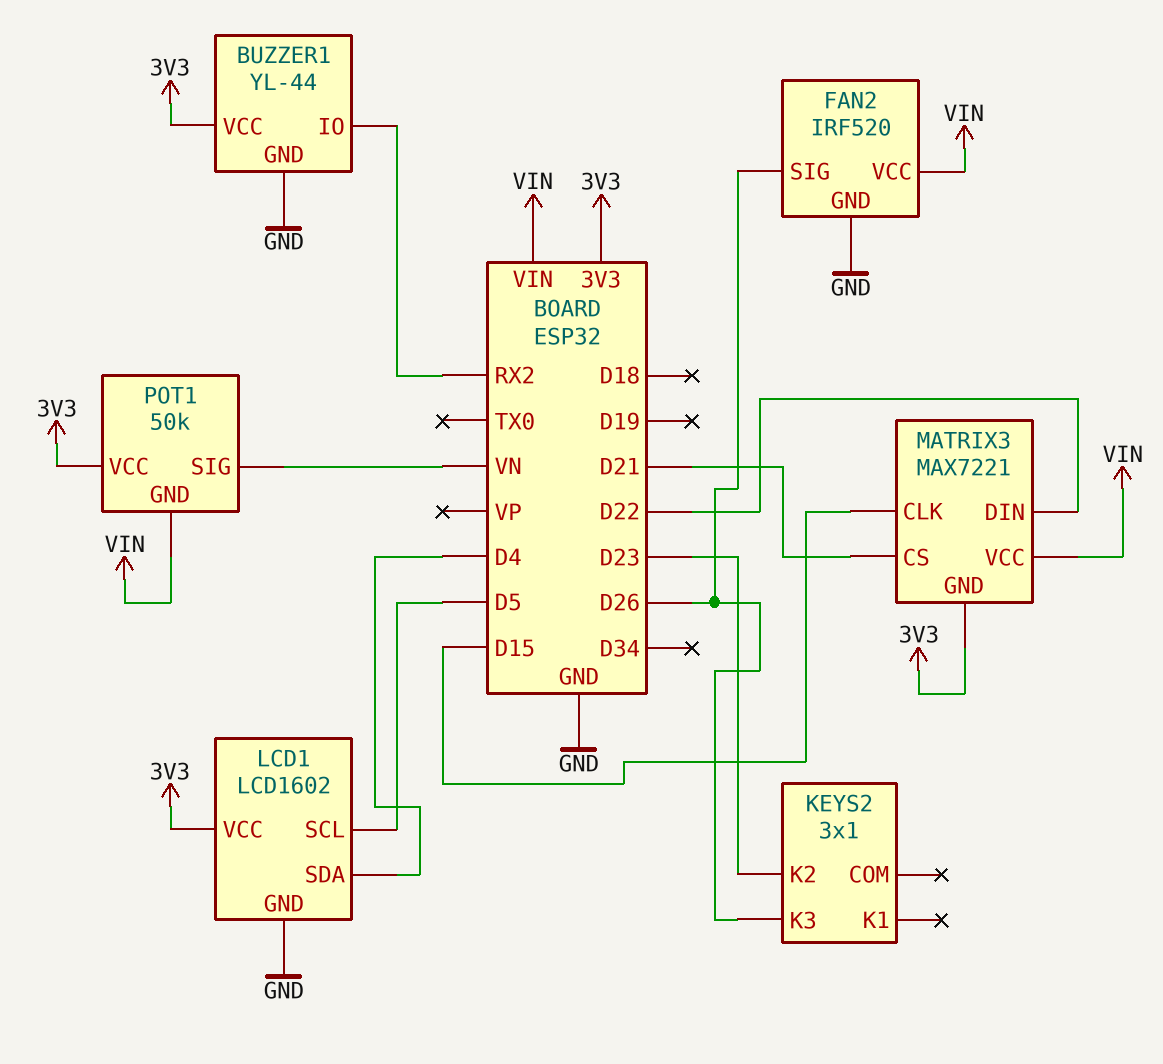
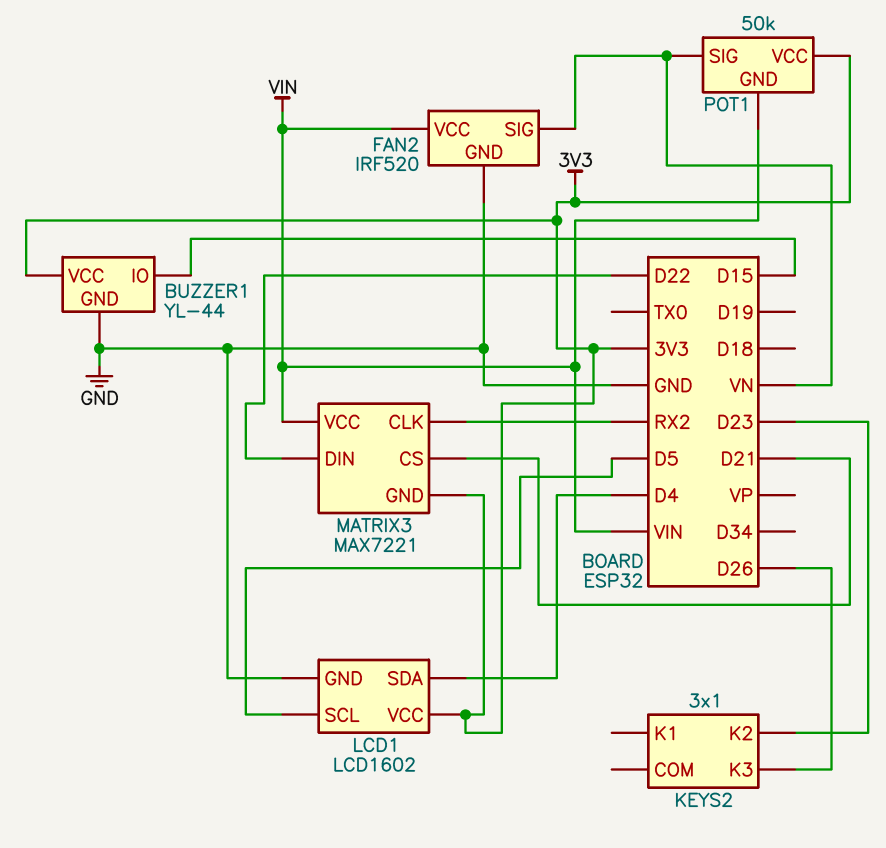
BUZZER1 pin IO: RX2 -> D15
FAN2 pin SIG: D26 -> VN
MATRIX3 pin CLK: D15 -> RX2

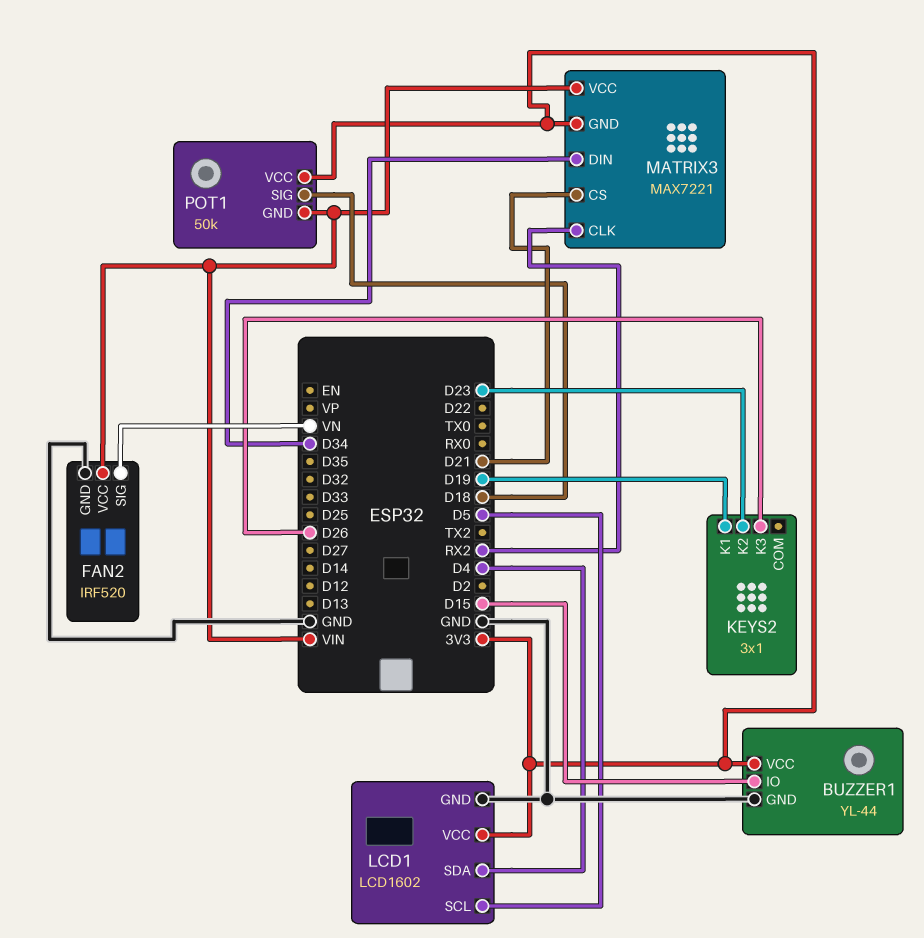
KEYS2 pin K1: none -> D19
MATRIX3 pin DIN: D22 -> D34
POT1 pin SIG: VN -> D18

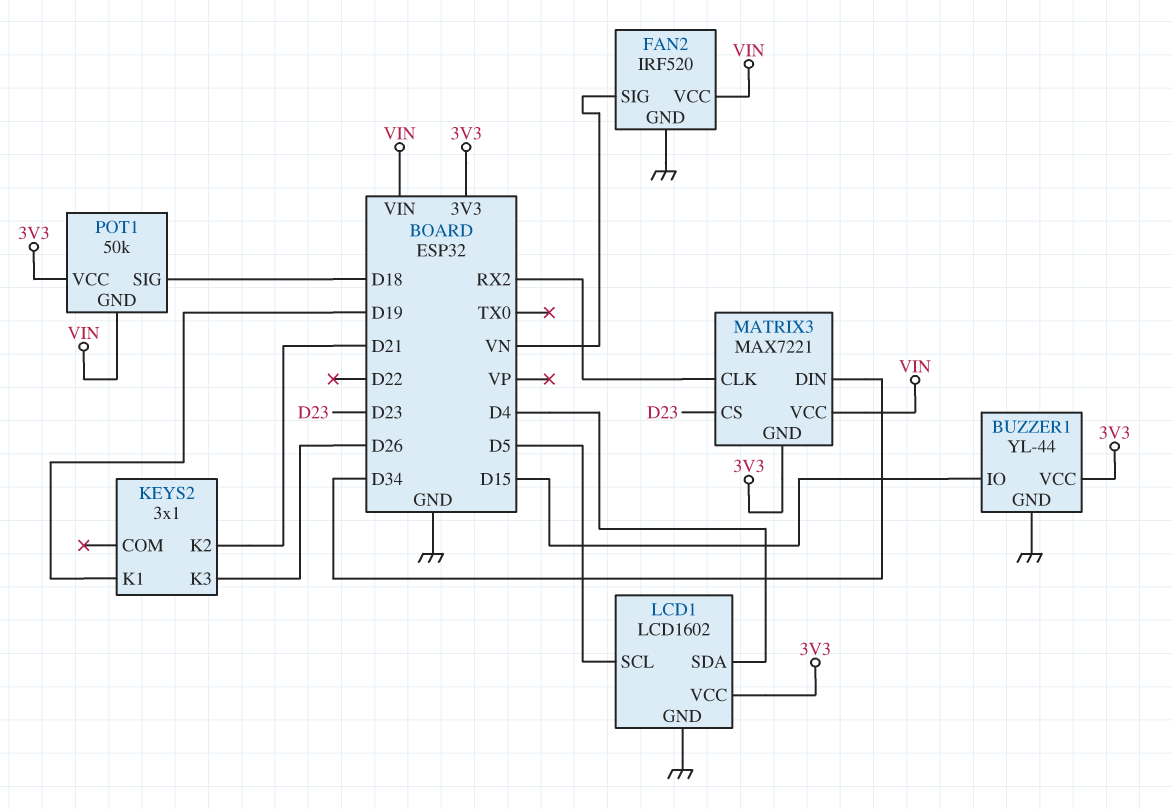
KEYS2 pin K2: D23 -> D21
MATRIX3 pin CS: D21 -> D23

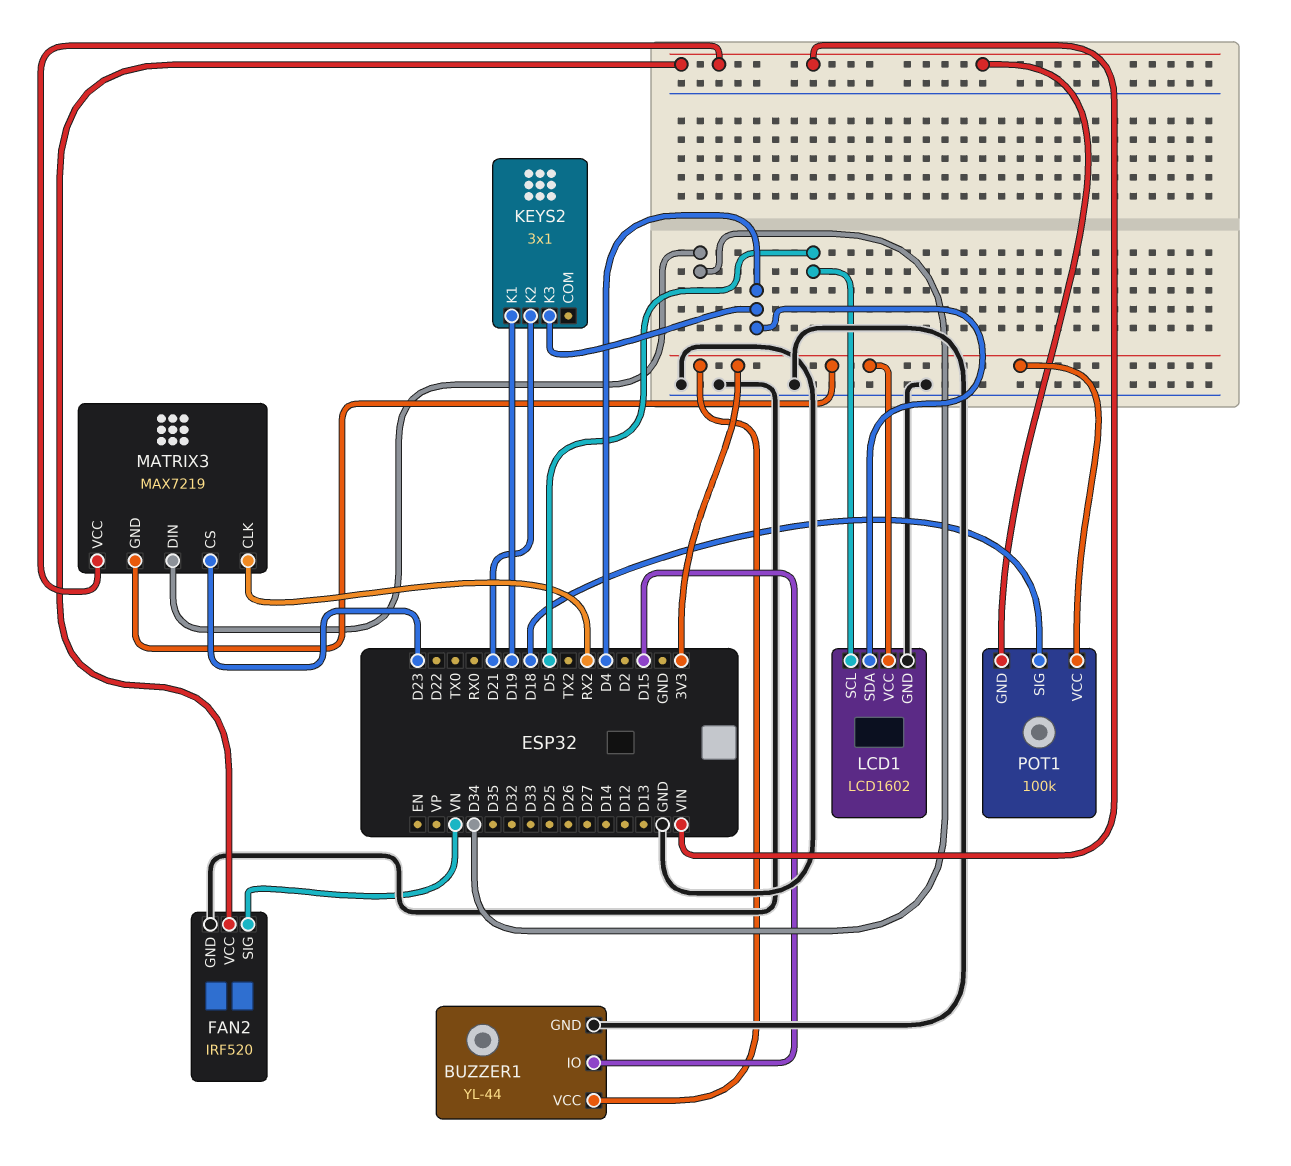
KEYS2 pin K3: D26 -> D4
MATRIX3: MAX7221 -> MAX7219
POT1: 50k -> 100k

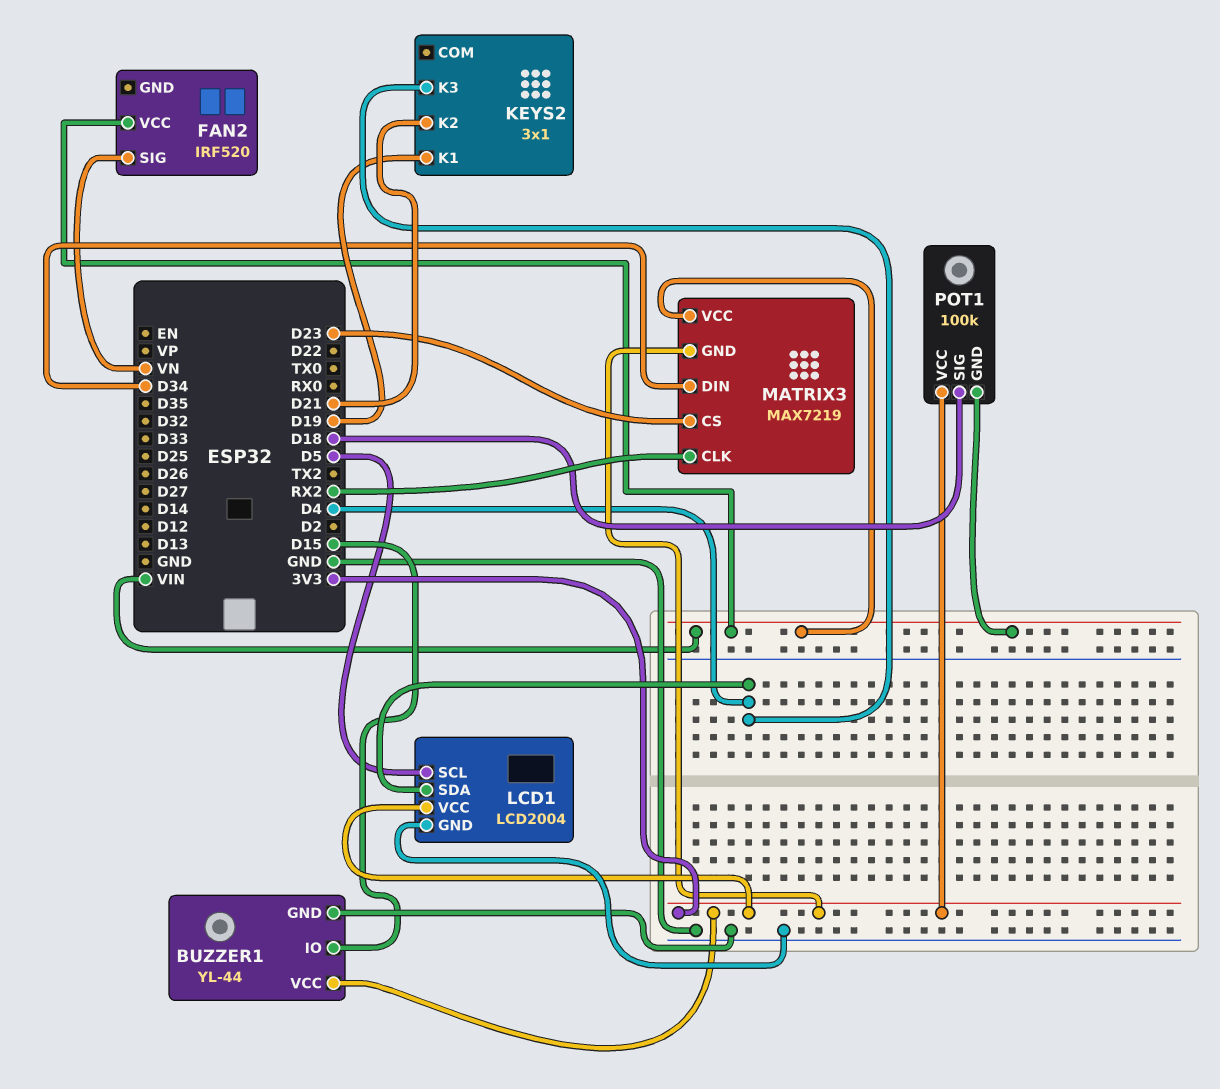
FAN2 pin GND: GND -> none
LCD1: LCD1602 -> LCD2004

